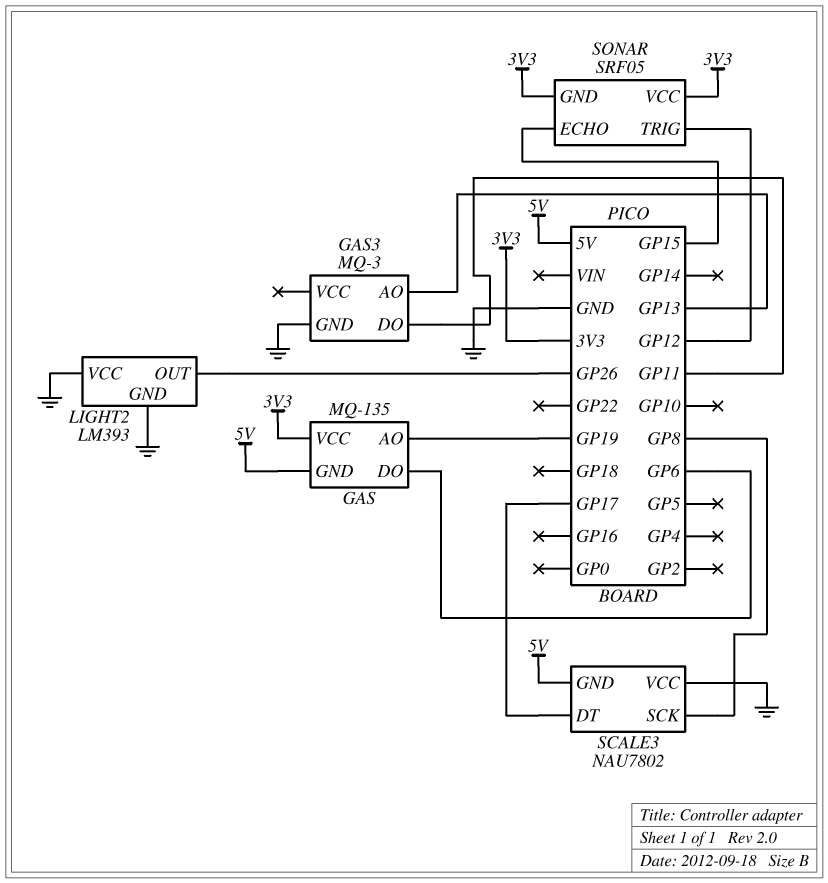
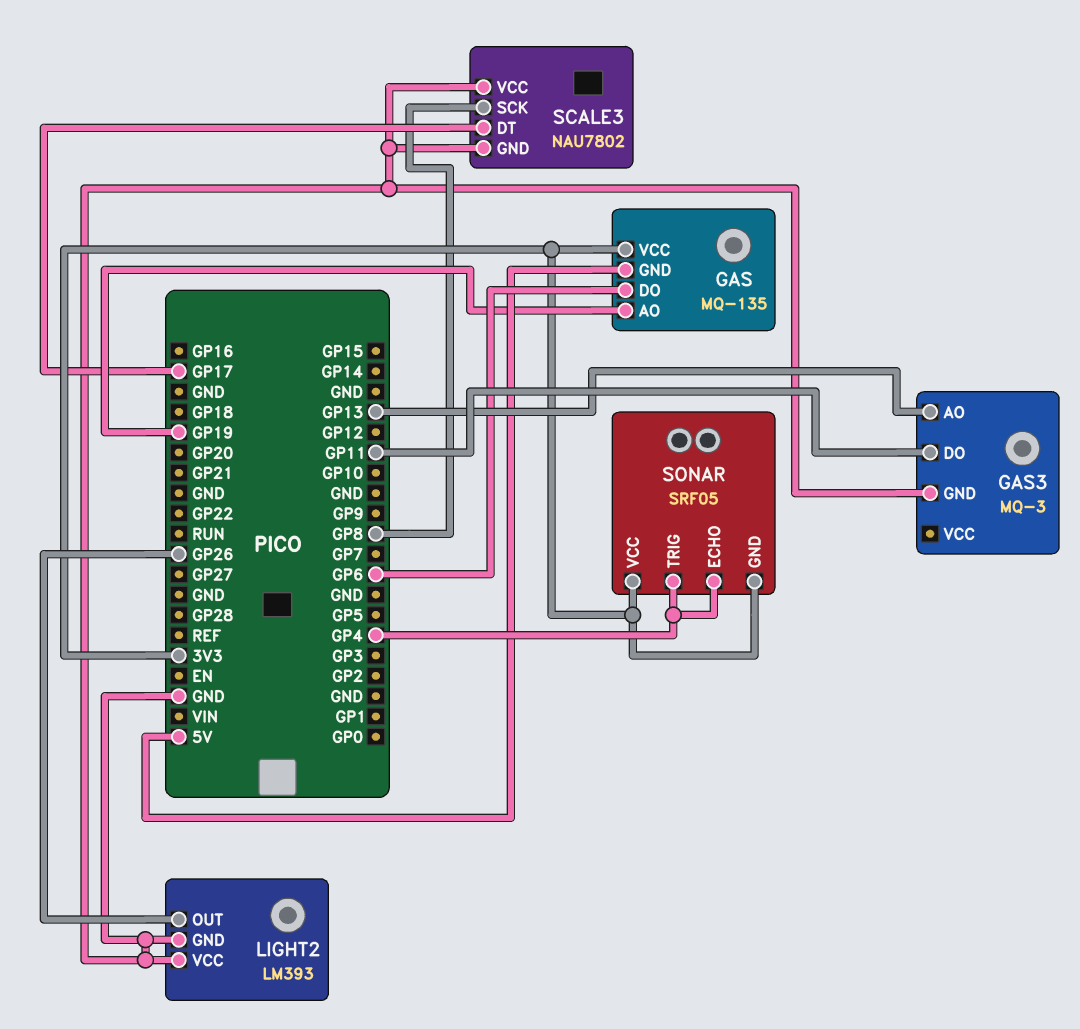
SCALE3 pin GND: 5V -> GND
SONAR pin ECHO: GP15 -> GP4
SONAR pin TRIG: GP12 -> GP4

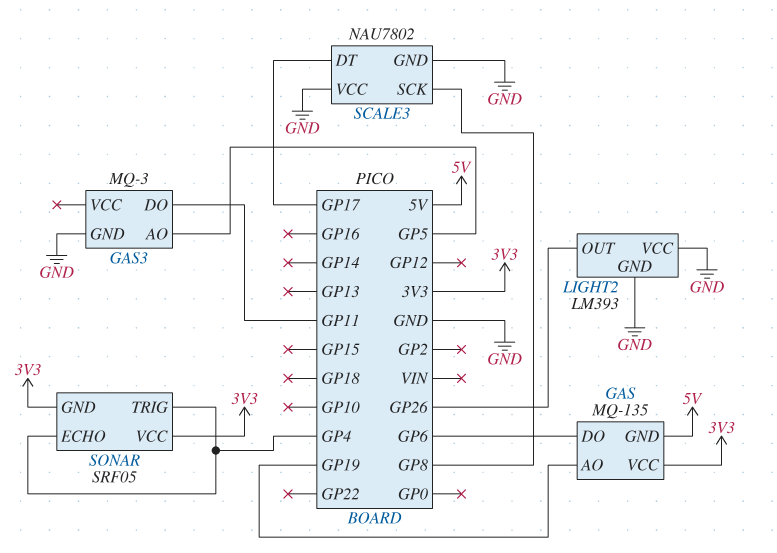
GAS3 pin AO: GP13 -> GP5

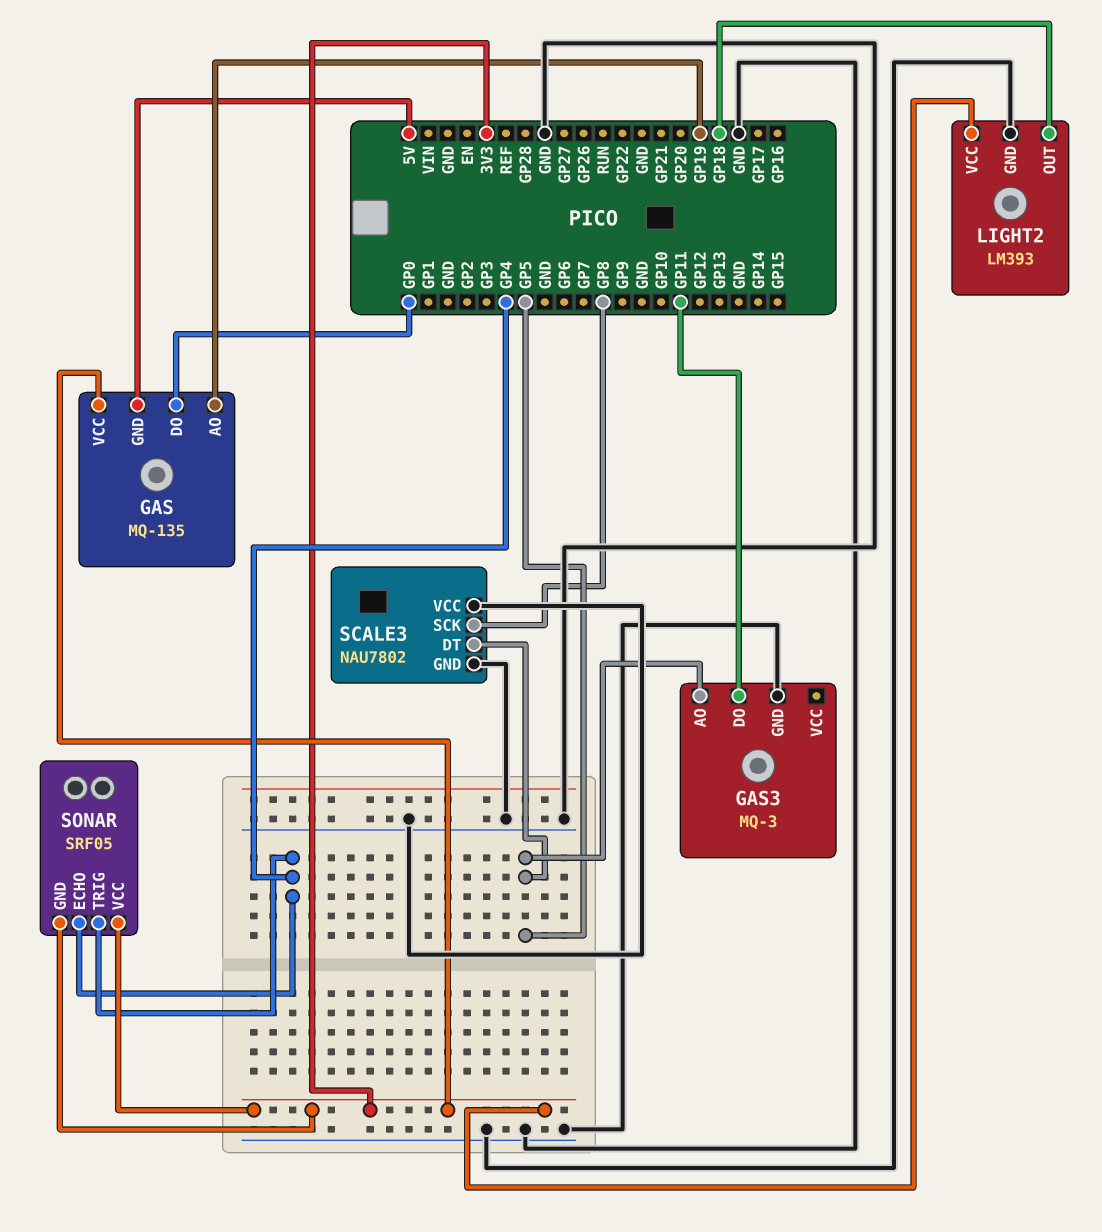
GAS pin DO: GP6 -> GP0
LIGHT2 pin OUT: GP26 -> GP18
LIGHT2 pin VCC: GND -> 3V3
SCALE3 pin DT: GP17 -> GP5

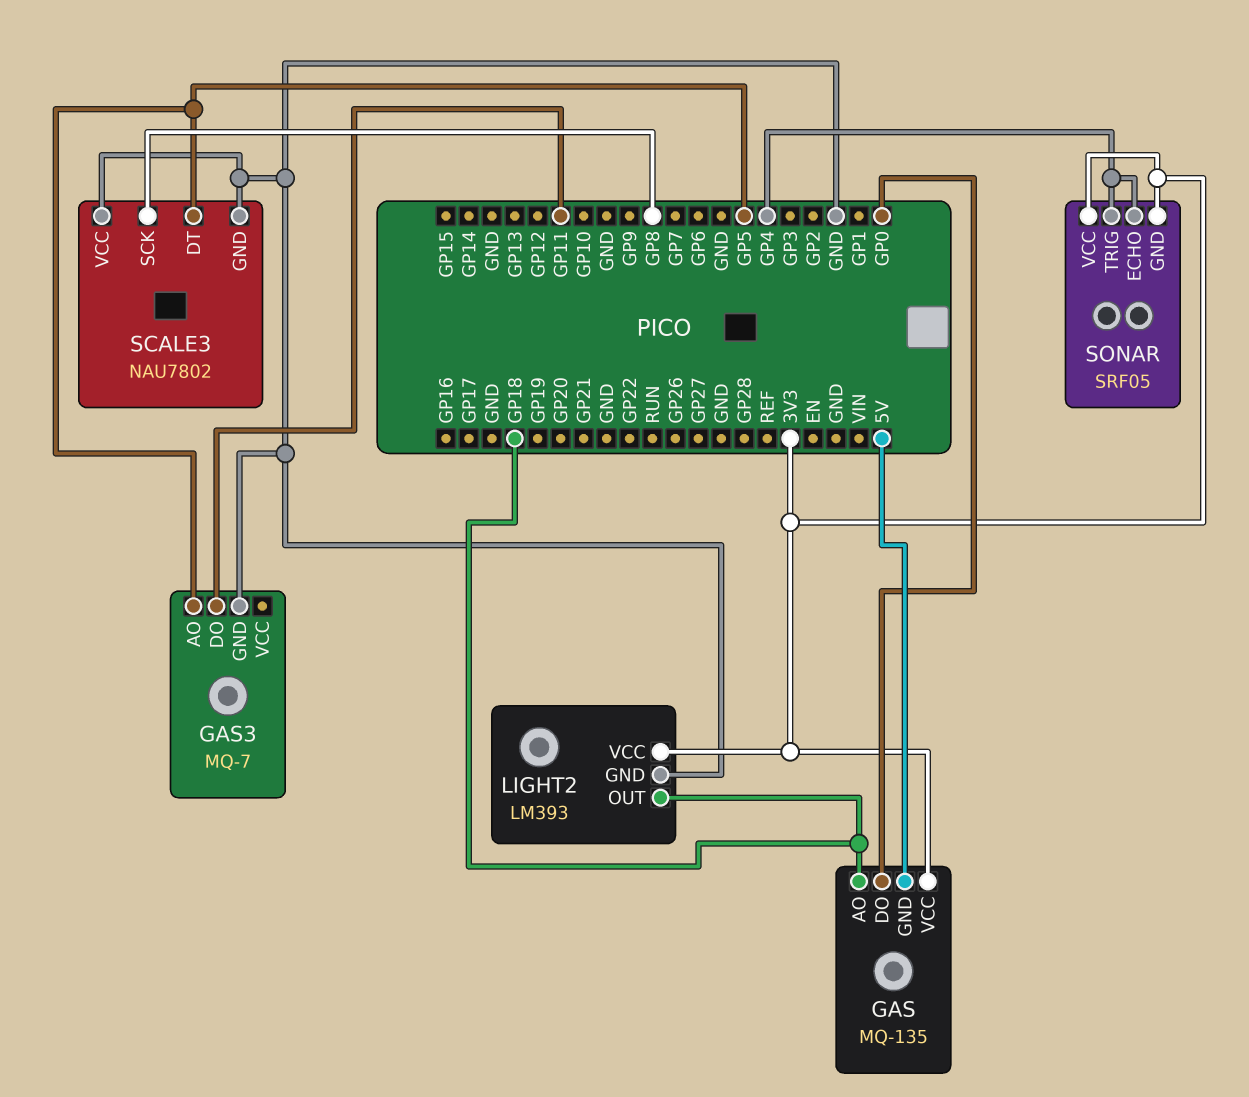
GAS pin AO: GP19 -> GP18
GAS3: MQ-3 -> MQ-7

